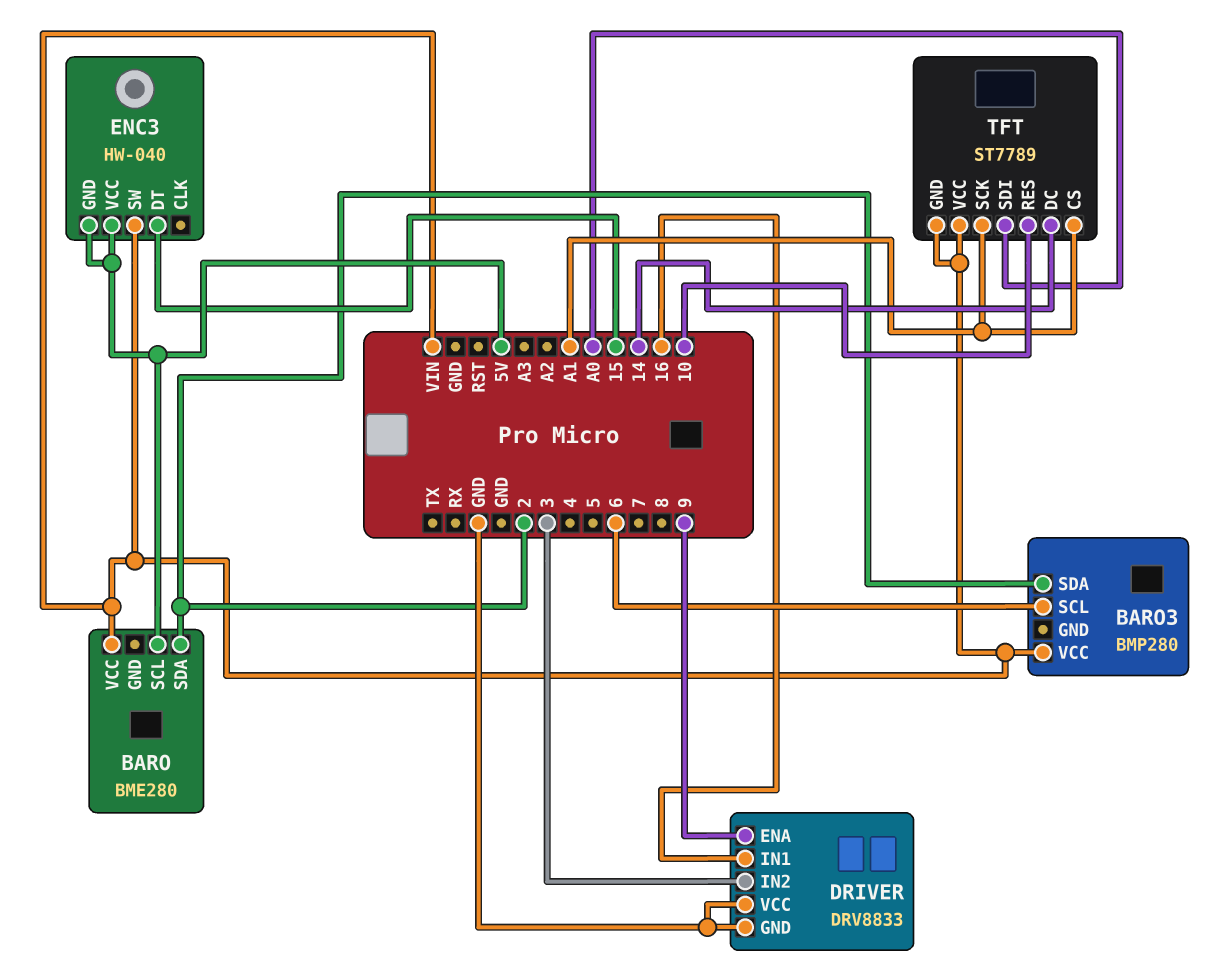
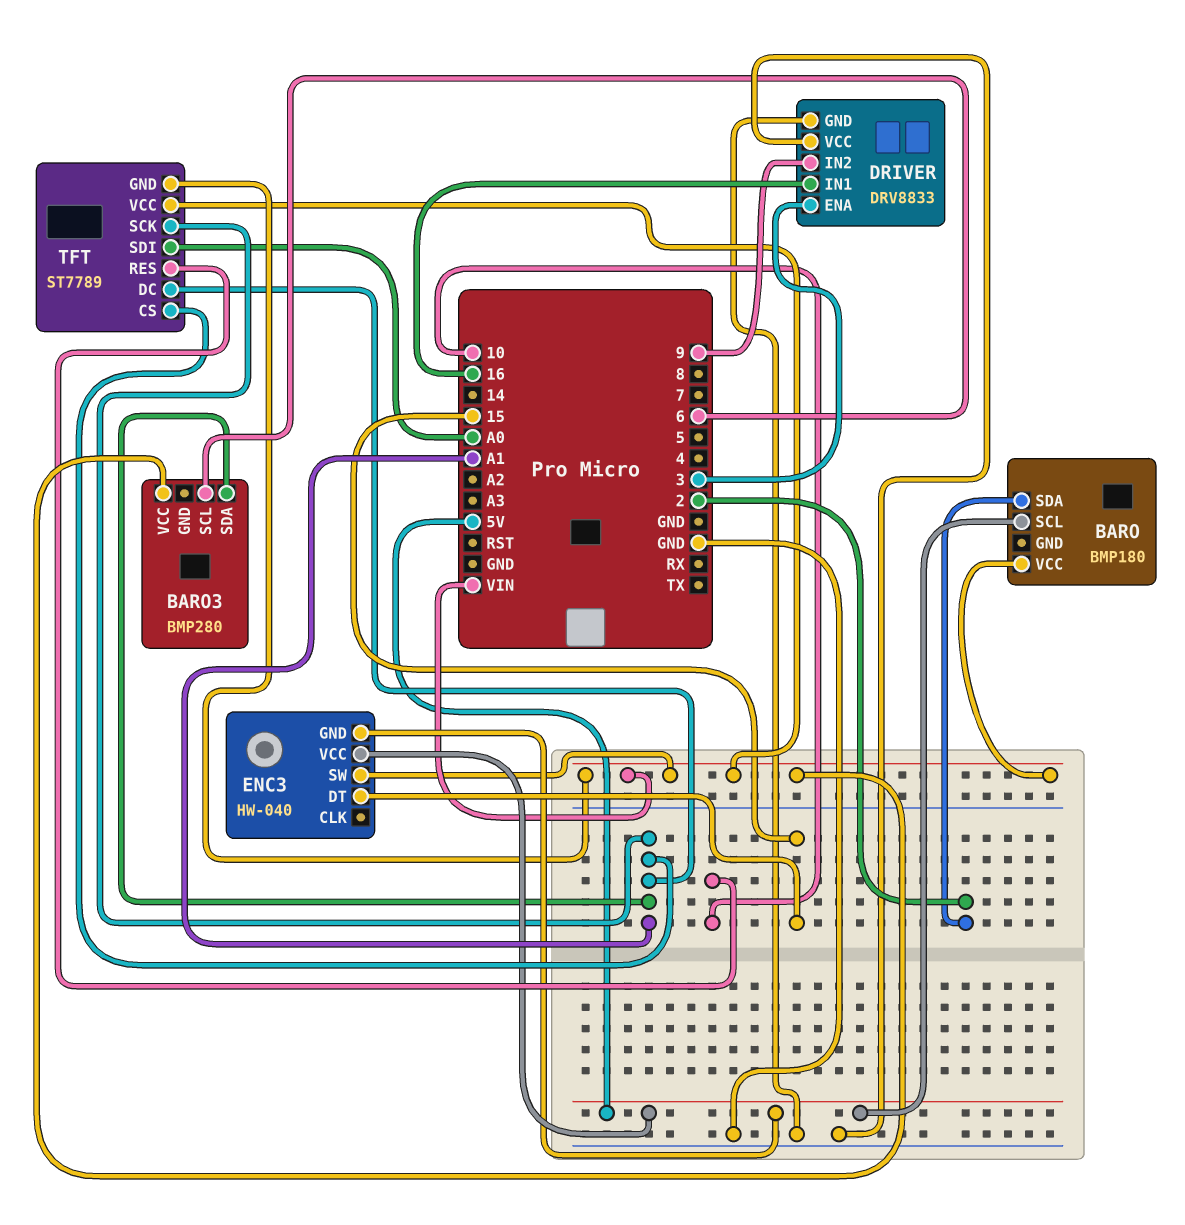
BARO: BME280 -> BMP180
BARO3 pin SDA: 2 -> A1
DRIVER pin ENA: 9 -> 3
DRIVER pin IN2: 3 -> 9
TFT pin DC: 14 -> A1

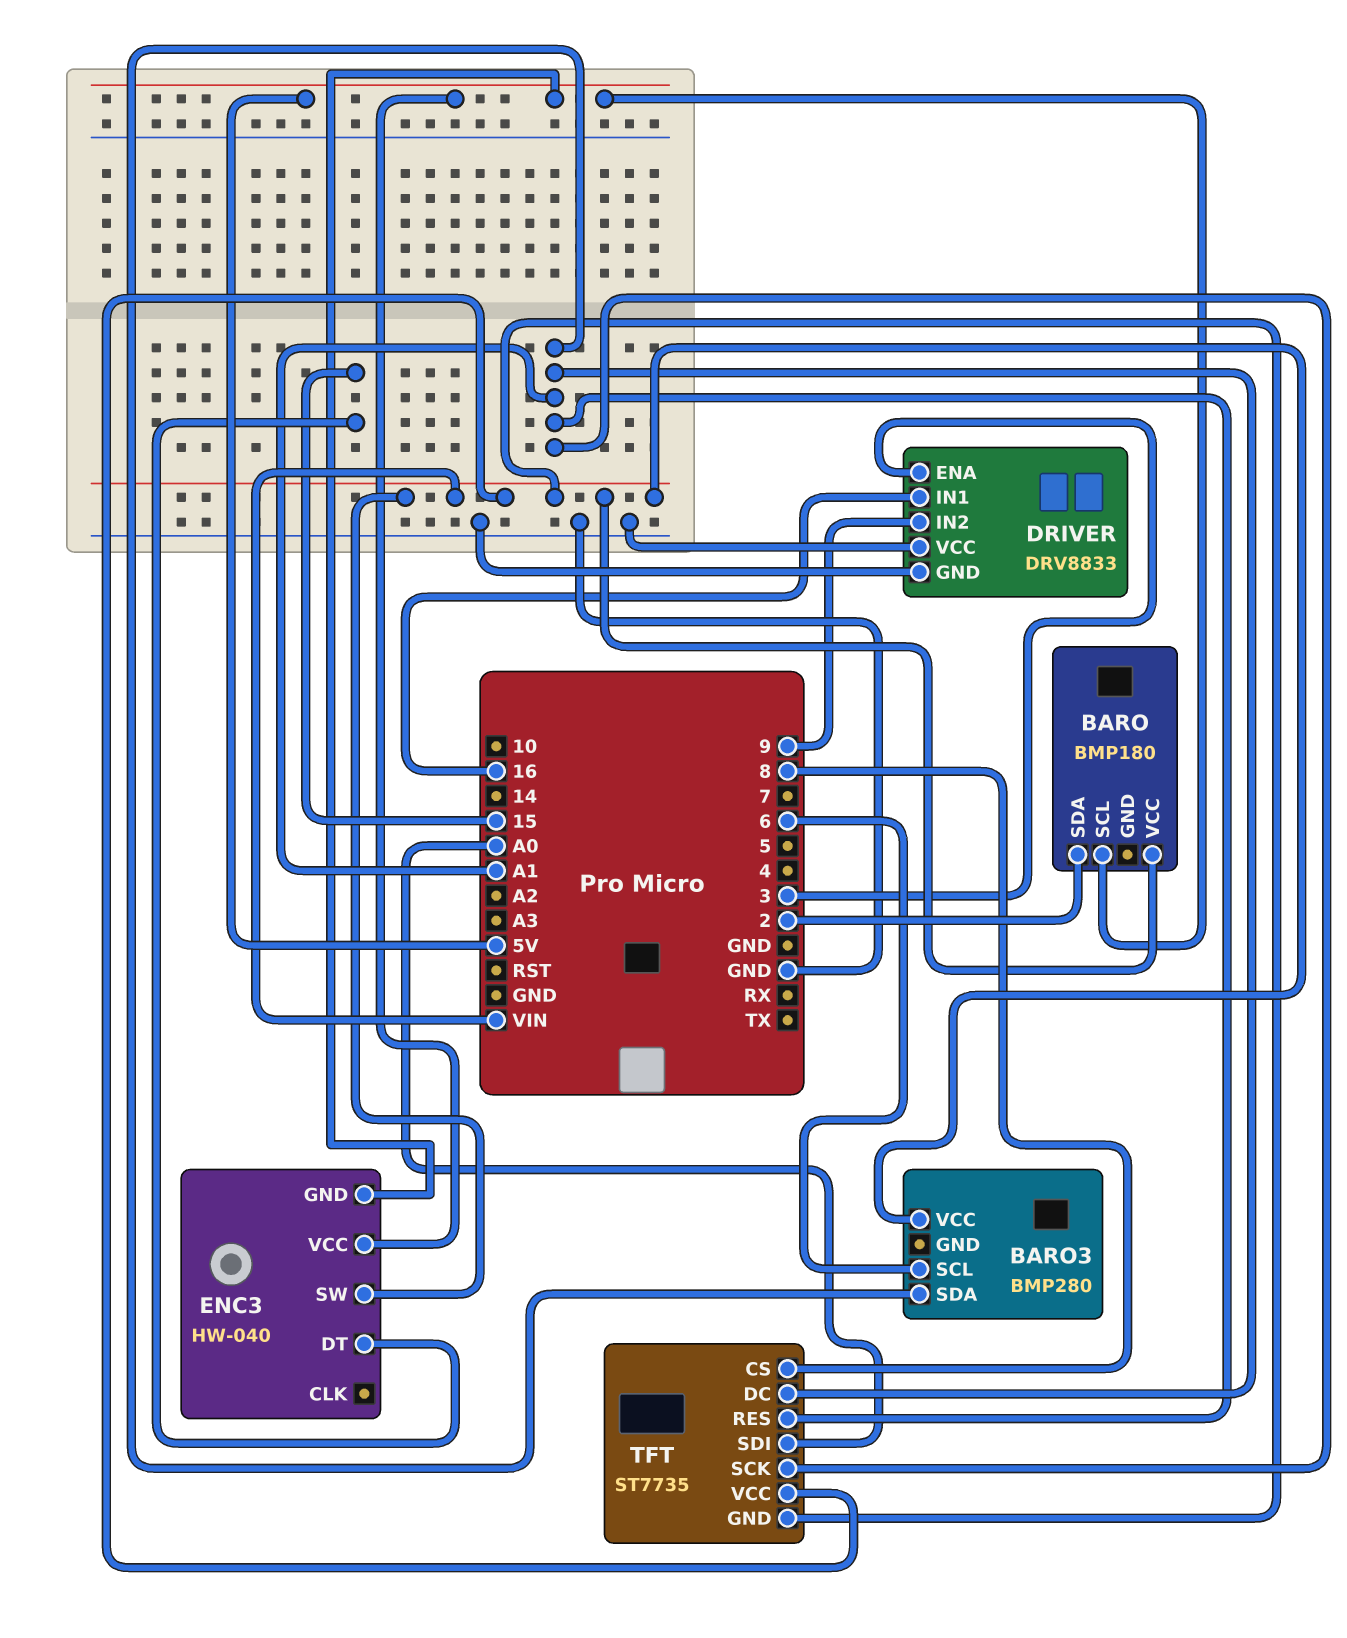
TFT: ST7789 -> ST7735
TFT pin CS: A1 -> 8
TFT pin RES: 10 -> A1

